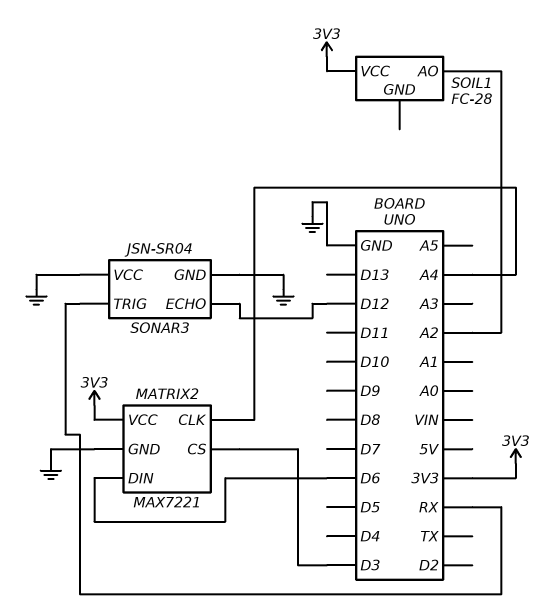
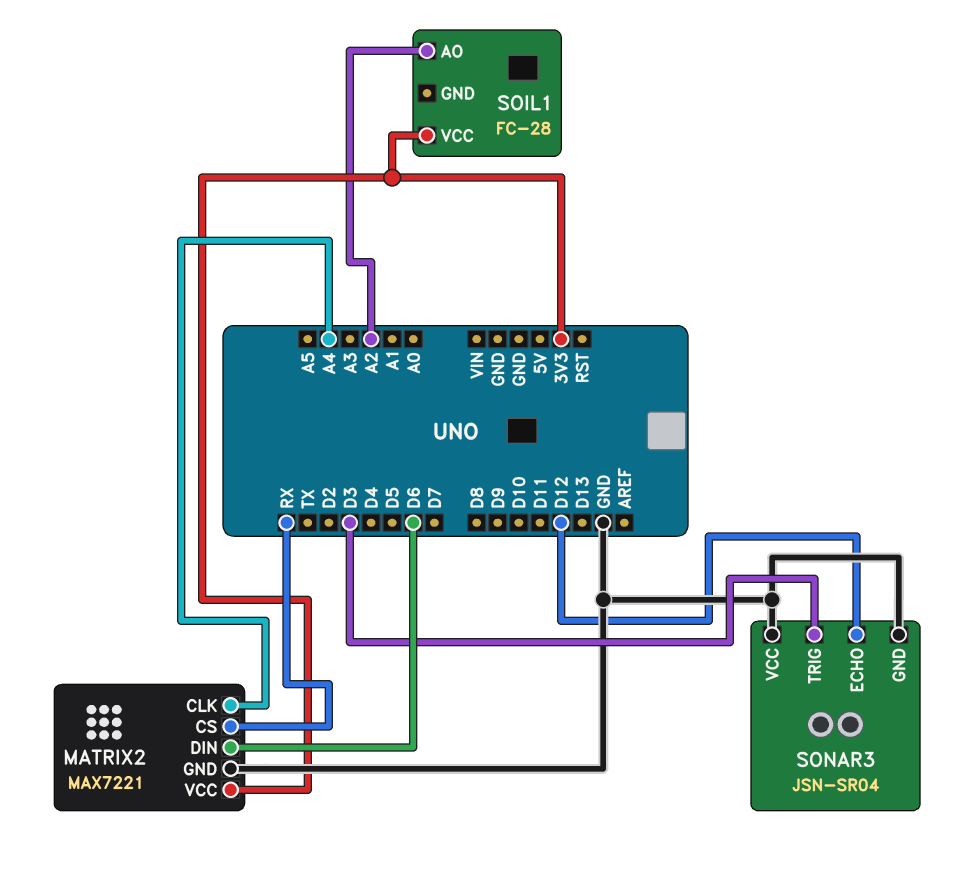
MATRIX2 pin CS: D3 -> RX
SONAR3 pin TRIG: RX -> D3

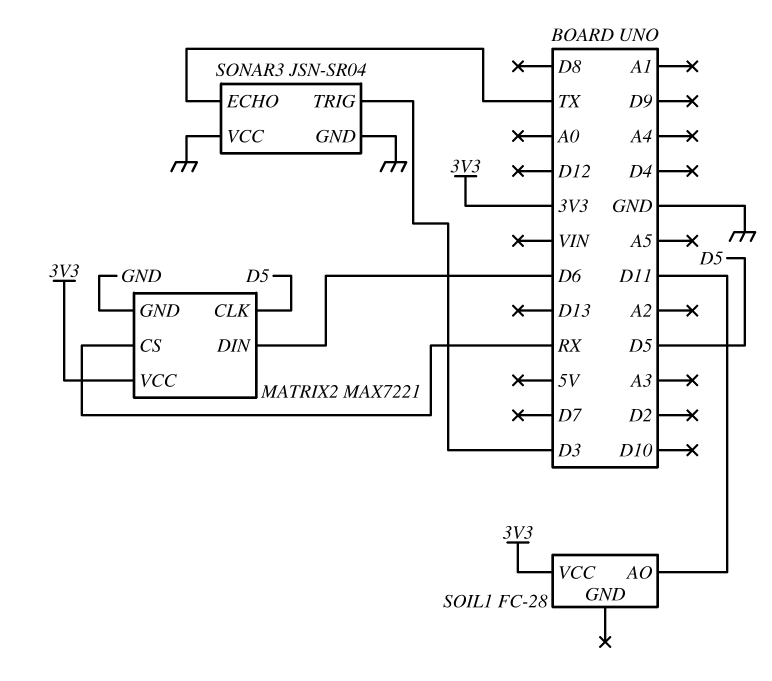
MATRIX2 pin CLK: A4 -> D5
SOIL1 pin AO: A2 -> D11
SONAR3 pin ECHO: D12 -> TX

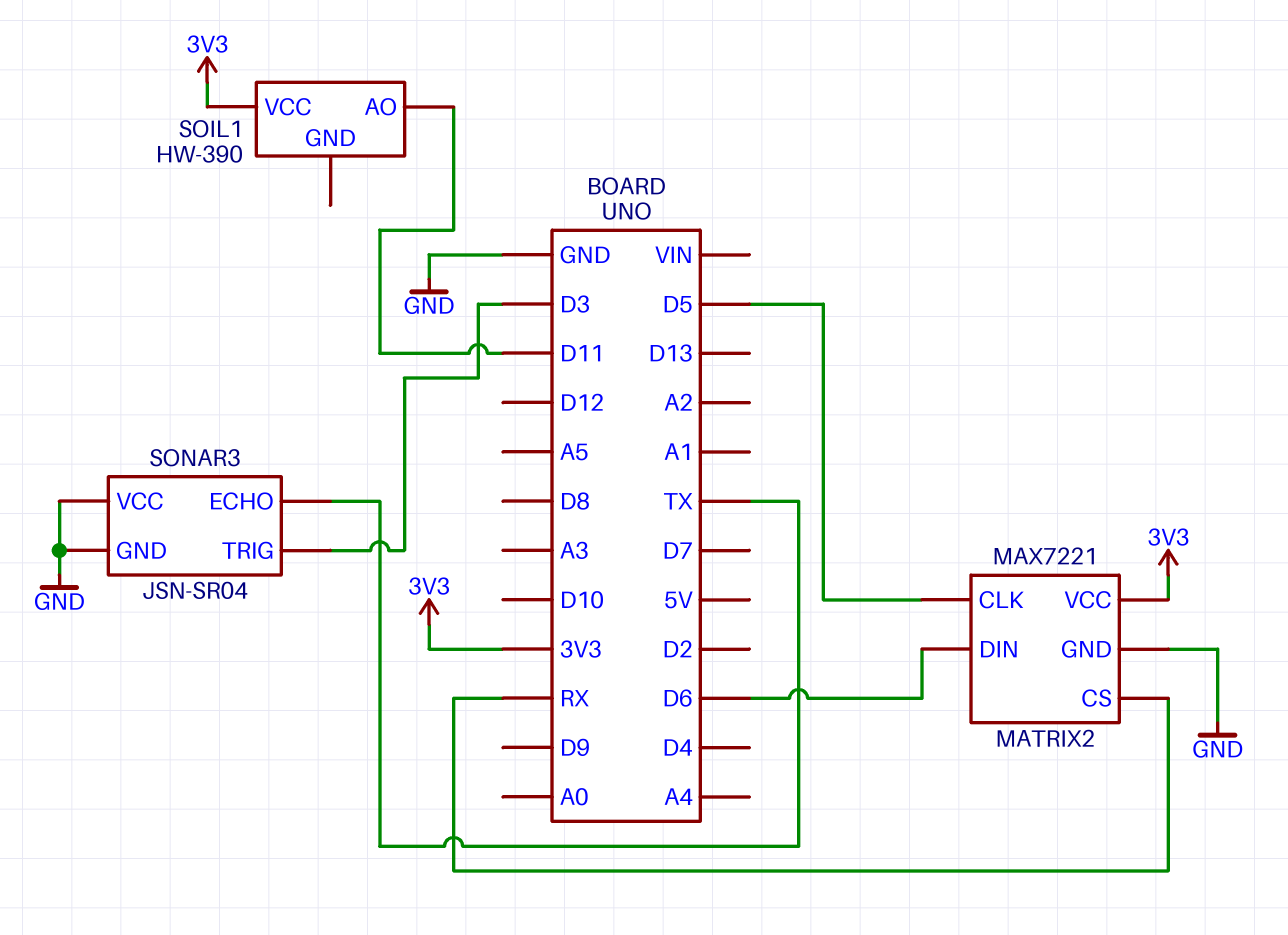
SOIL1: FC-28 -> HW-390

